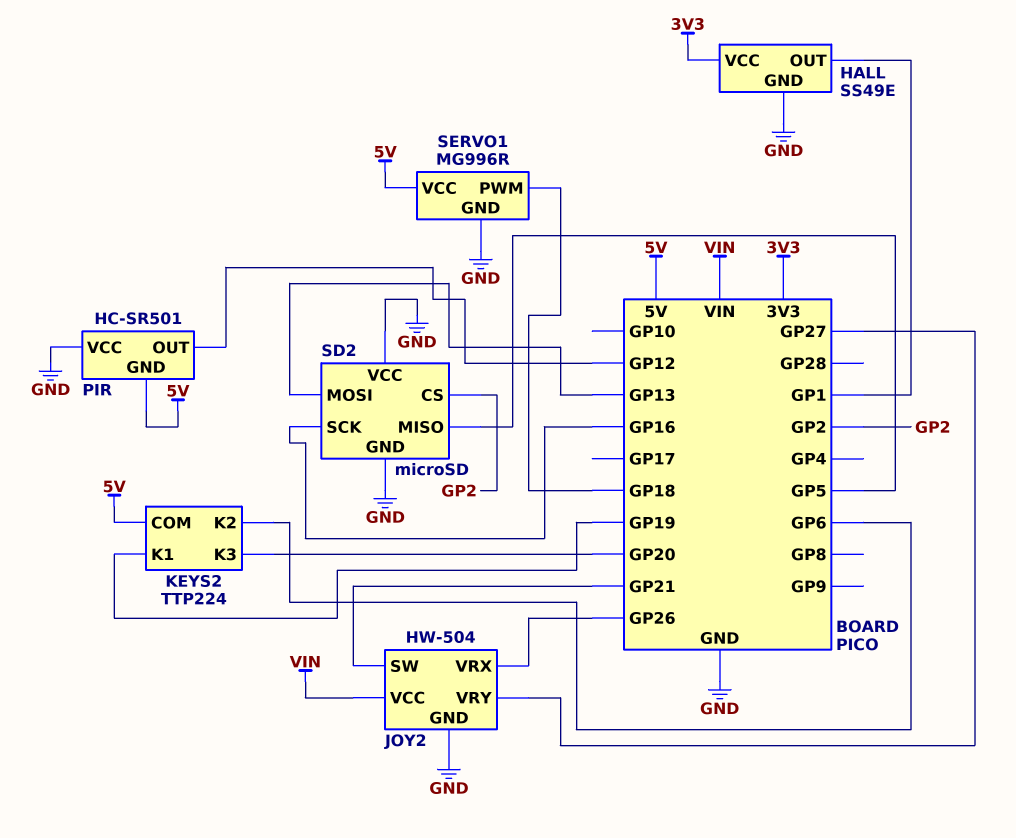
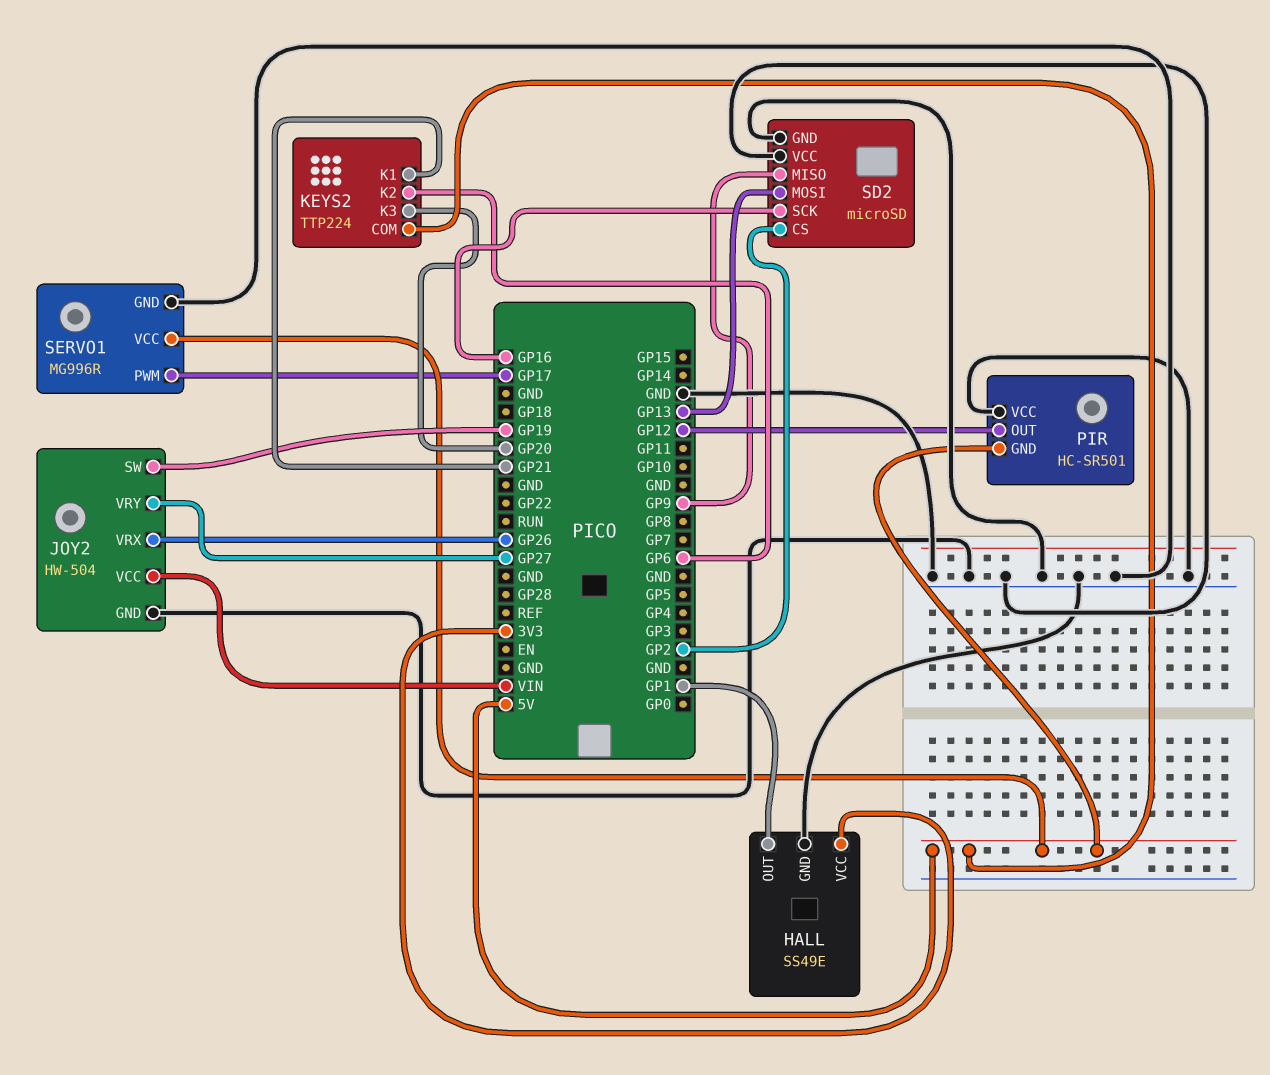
JOY2 pin SW: GP21 -> GP19
KEYS2 pin K1: GP19 -> GP21
SD2 pin MISO: GP5 -> GP9
SERVO1 pin PWM: GP18 -> GP17

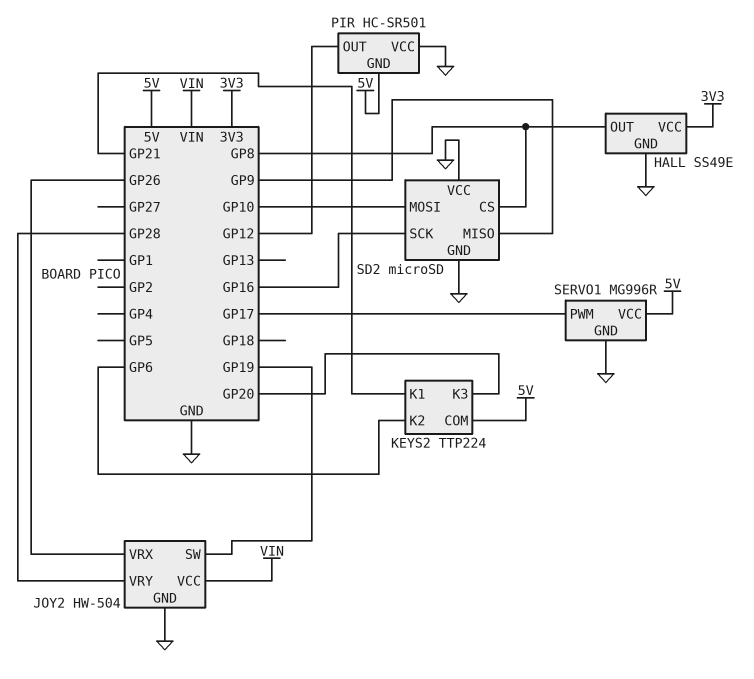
HALL pin OUT: GP1 -> GP8
JOY2 pin VRY: GP27 -> GP28
SD2 pin CS: GP2 -> GP8
SD2 pin MOSI: GP13 -> GP10

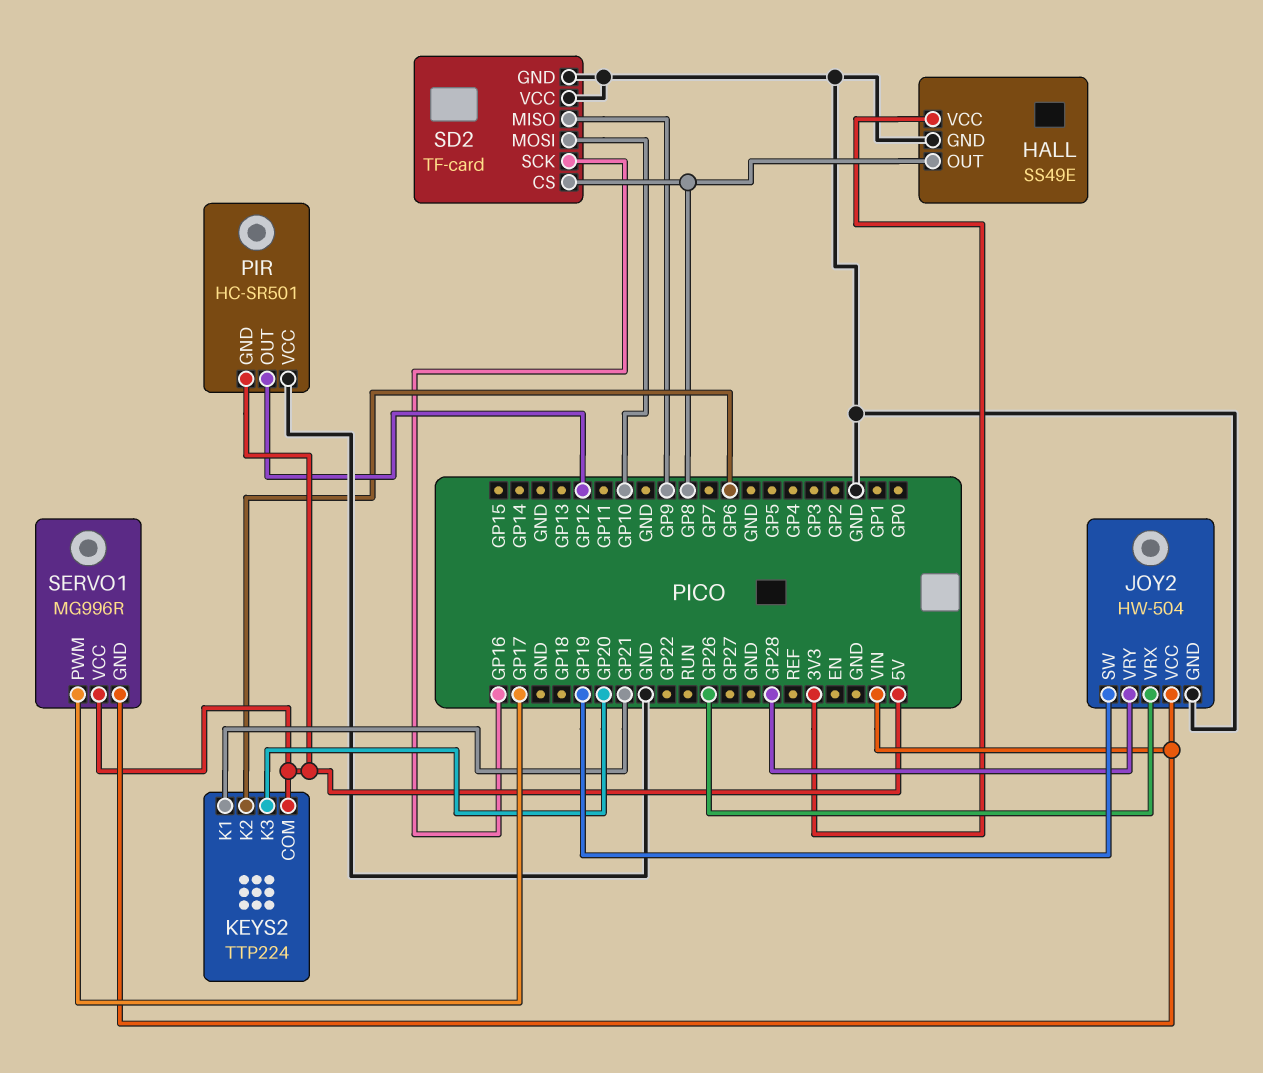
SD2: microSD -> TF-card
SERVO1 pin GND: GND -> VIN

